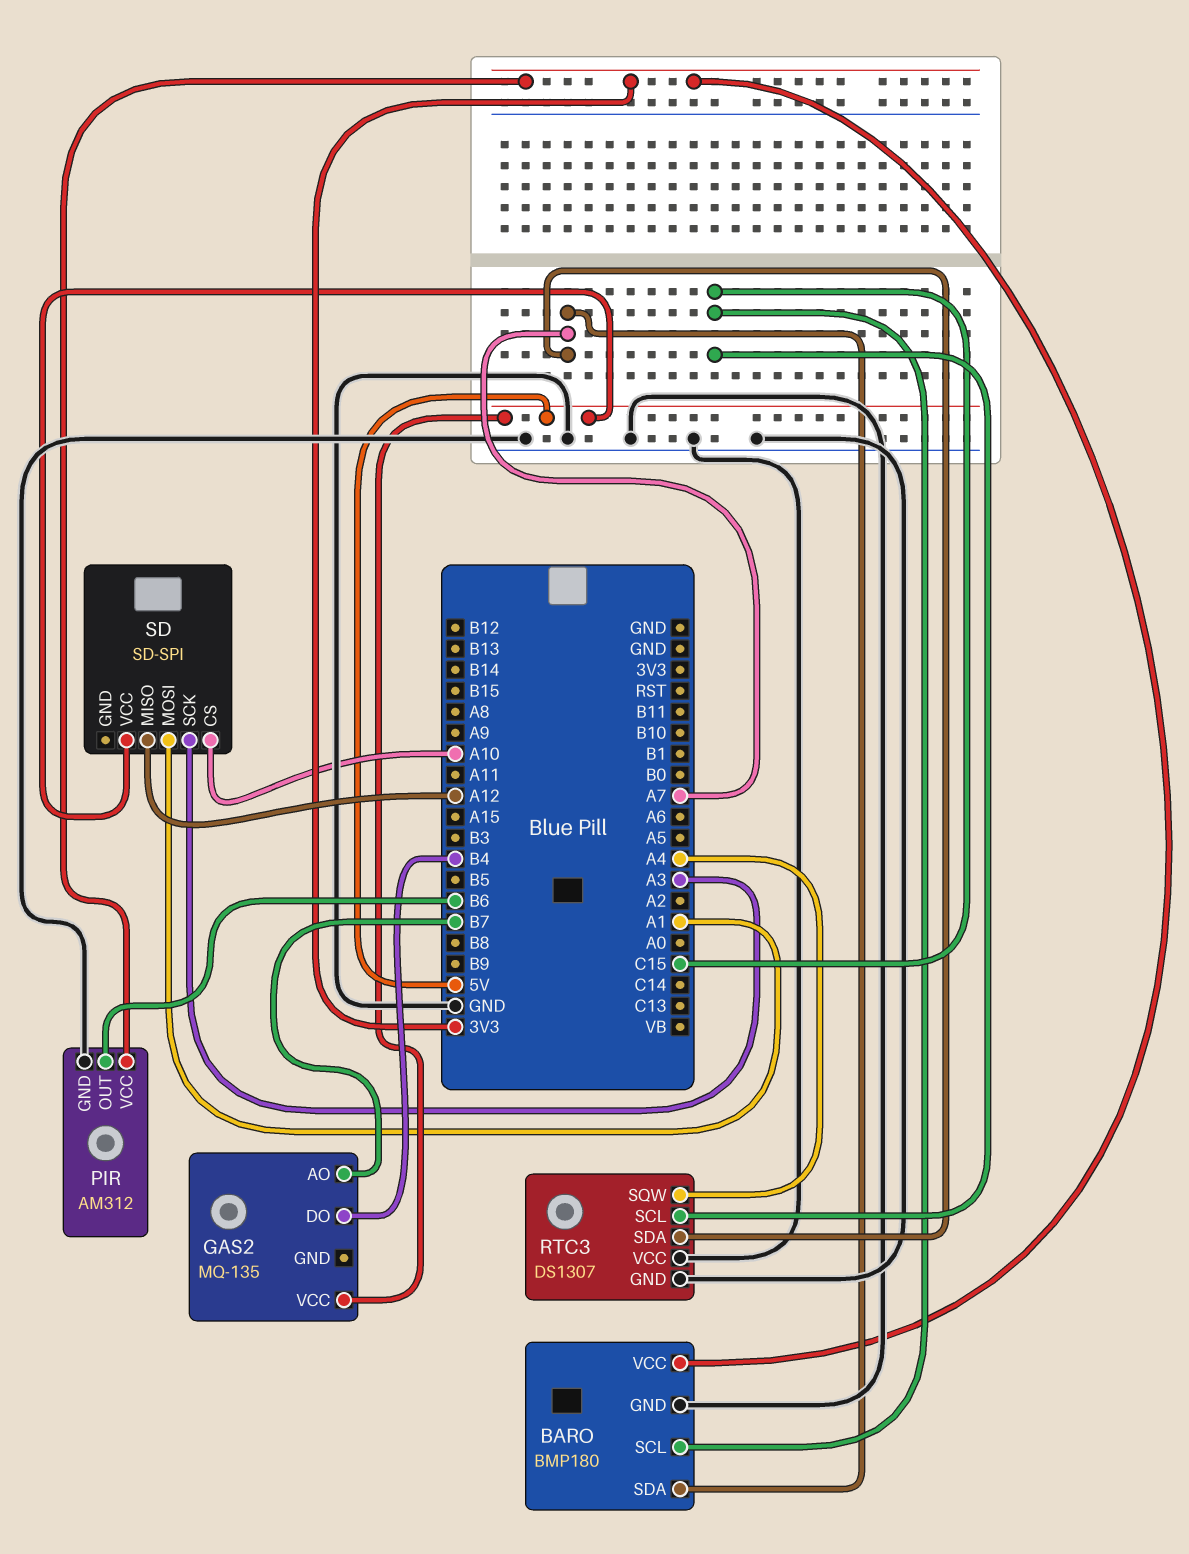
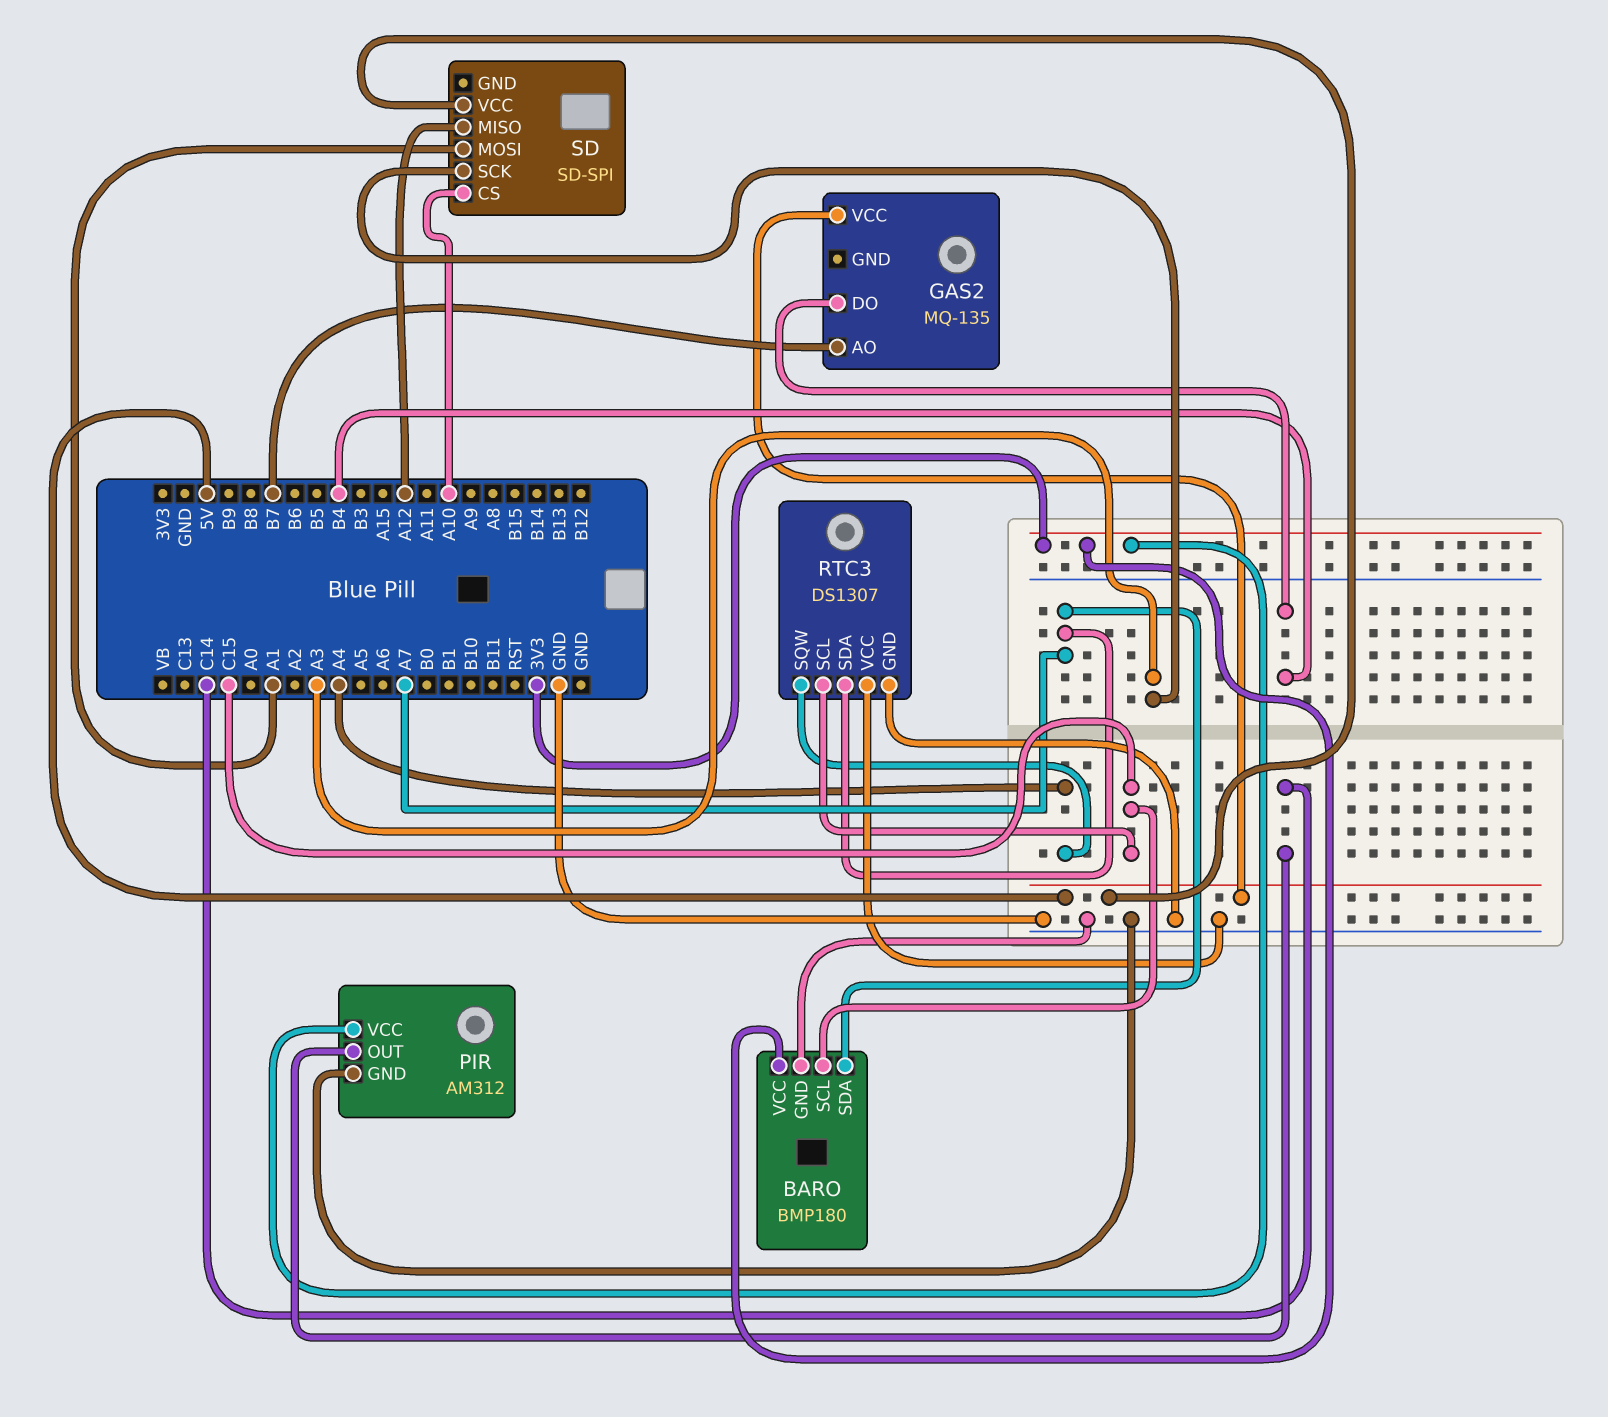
PIR pin OUT: B6 -> C14

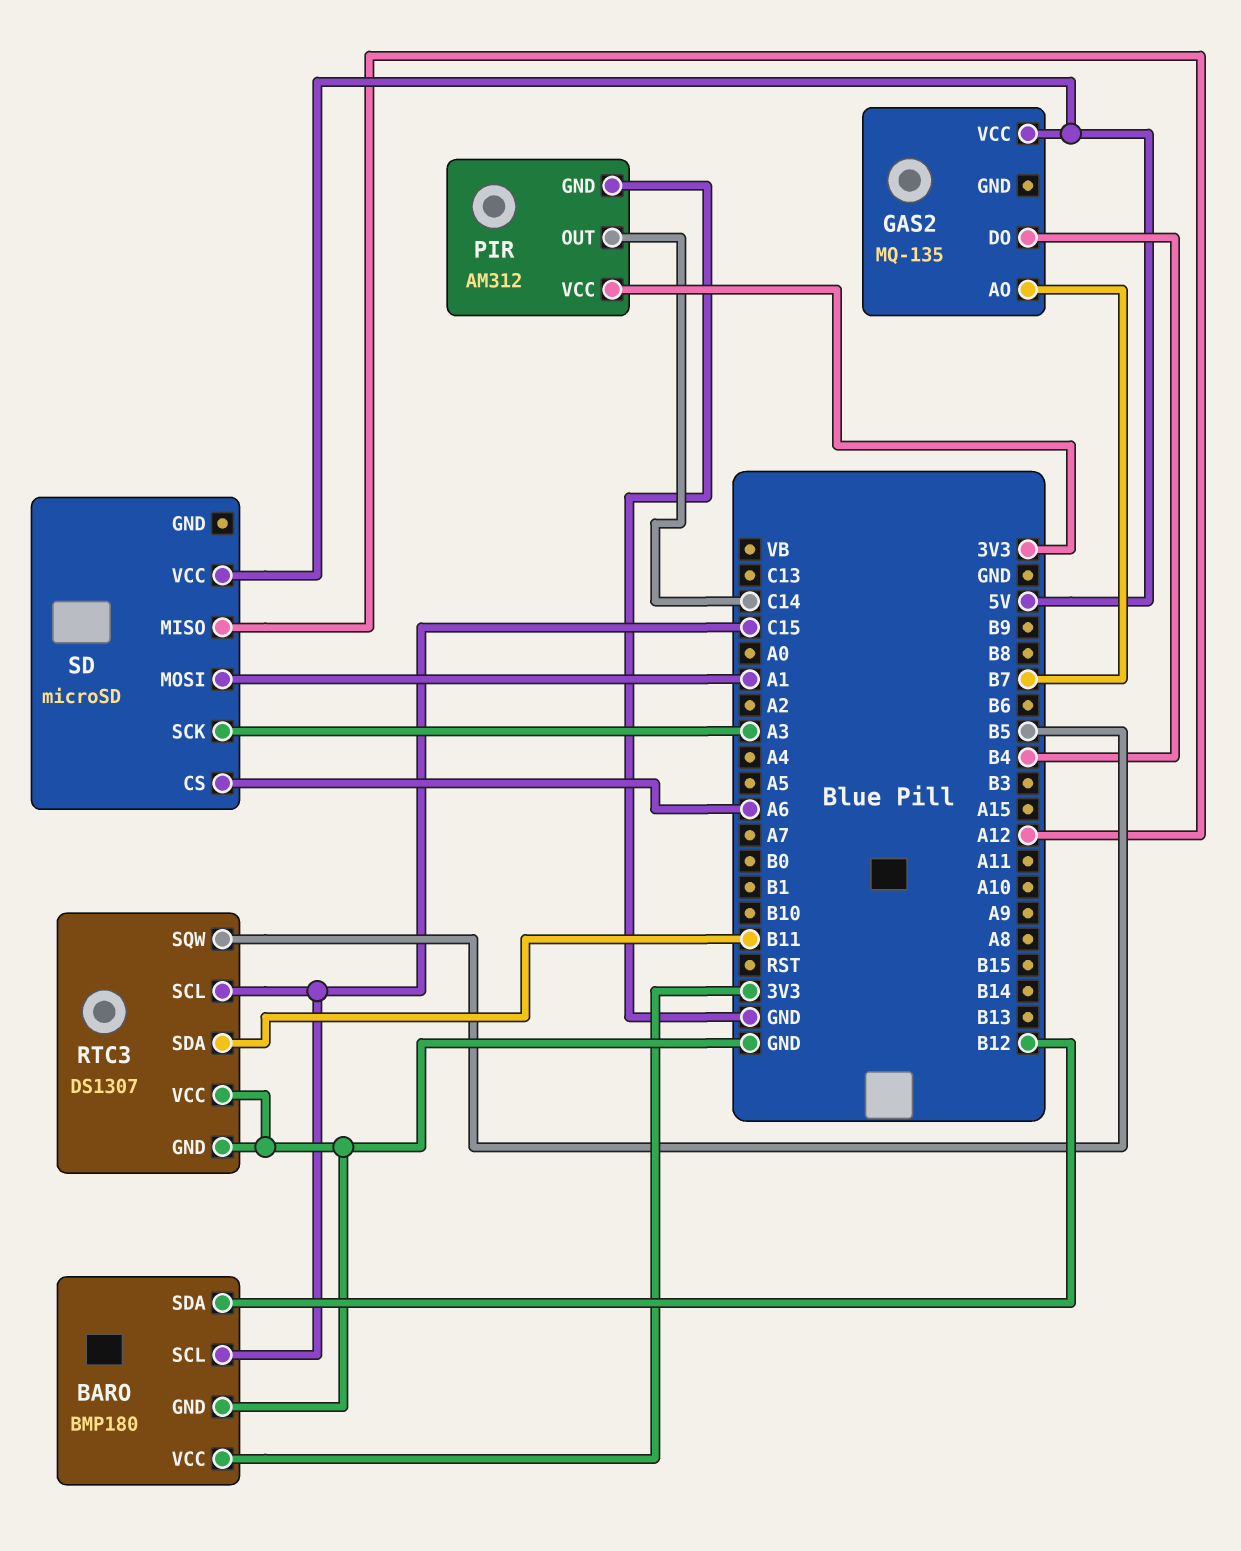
BARO pin SDA: A7 -> B12
RTC3 pin SDA: A7 -> B11
RTC3 pin SQW: A4 -> B5
SD: SD-SPI -> microSD
SD pin CS: A10 -> A6

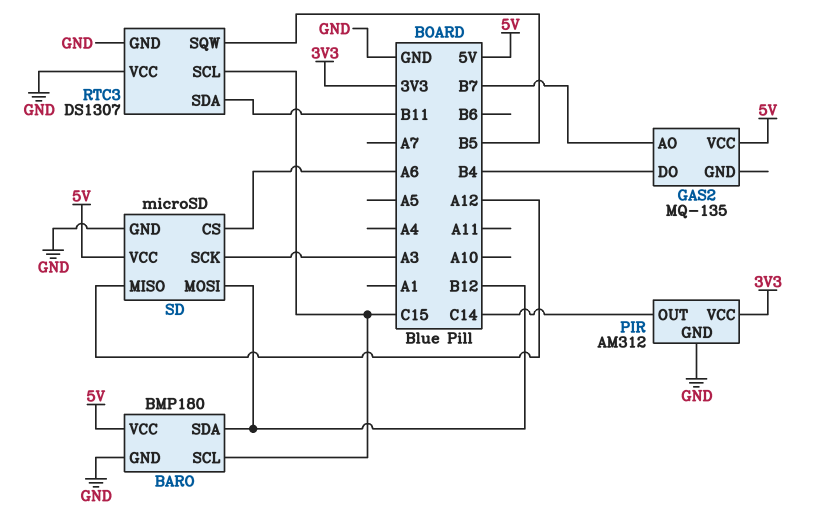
BARO pin VCC: 3V3 -> 5V
SD pin GND: none -> GND
SD pin MOSI: A1 -> B12

